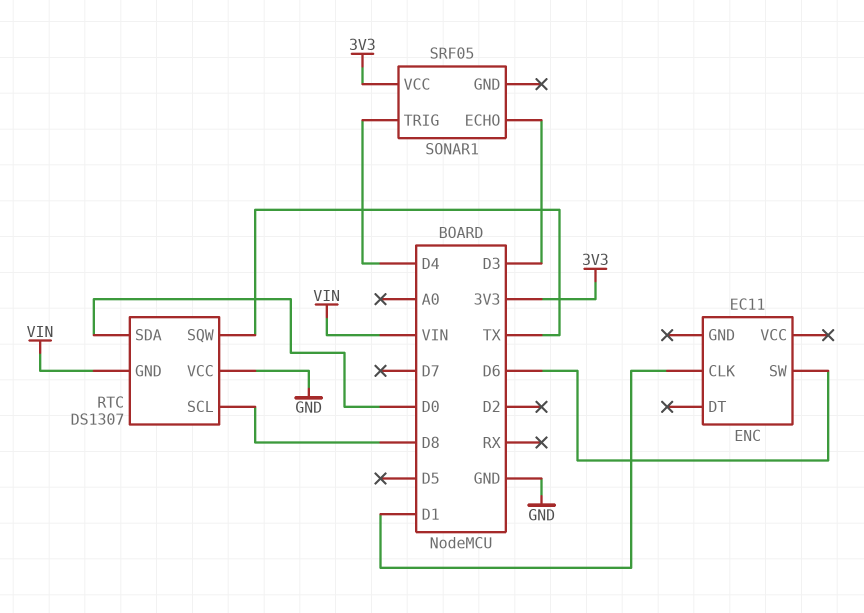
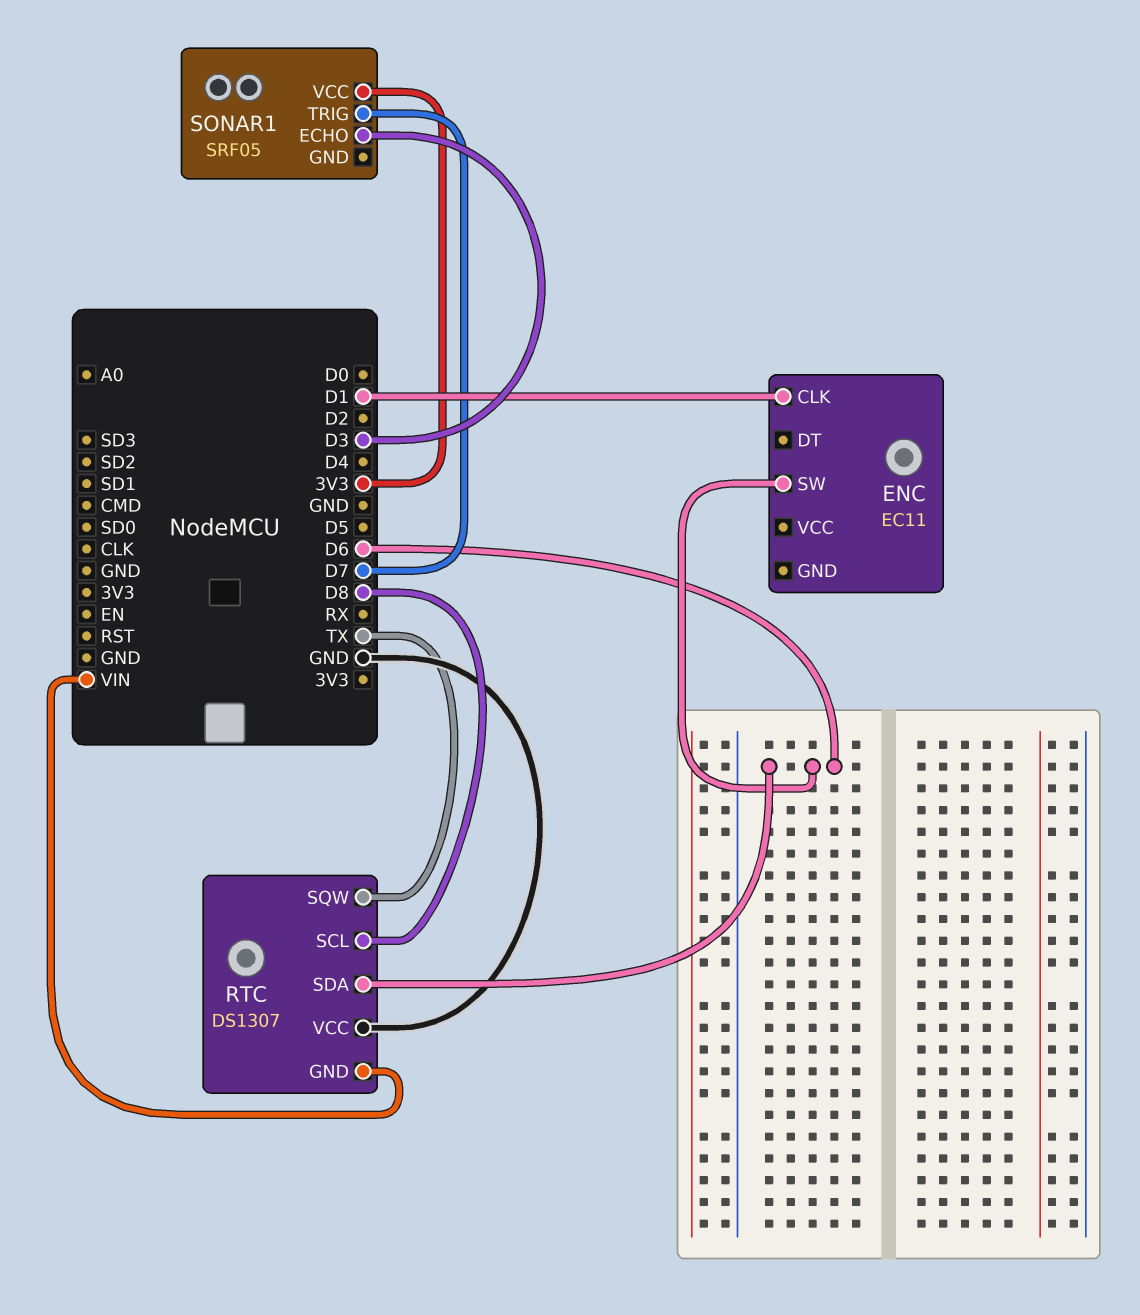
RTC pin SDA: D0 -> D6
SONAR1 pin TRIG: D4 -> D7

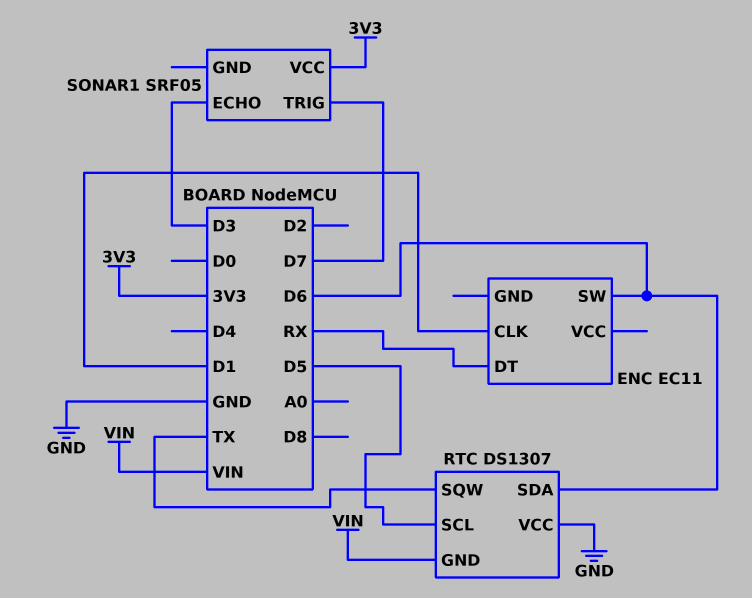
ENC pin DT: none -> RX
RTC pin SCL: D8 -> D5

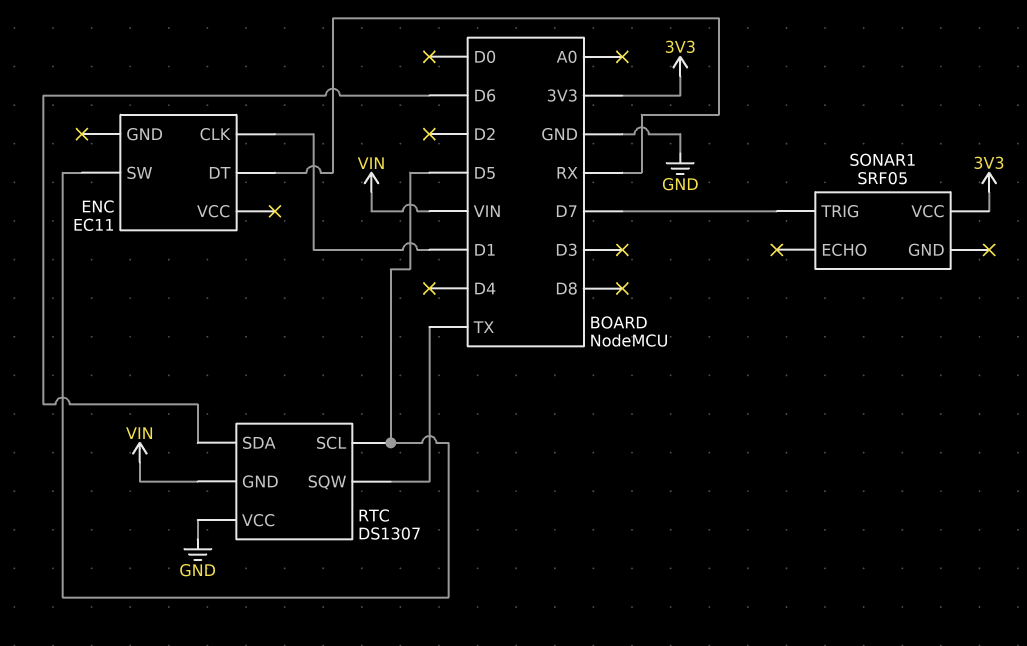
ENC pin SW: D6 -> D5
SONAR1 pin ECHO: D3 -> none

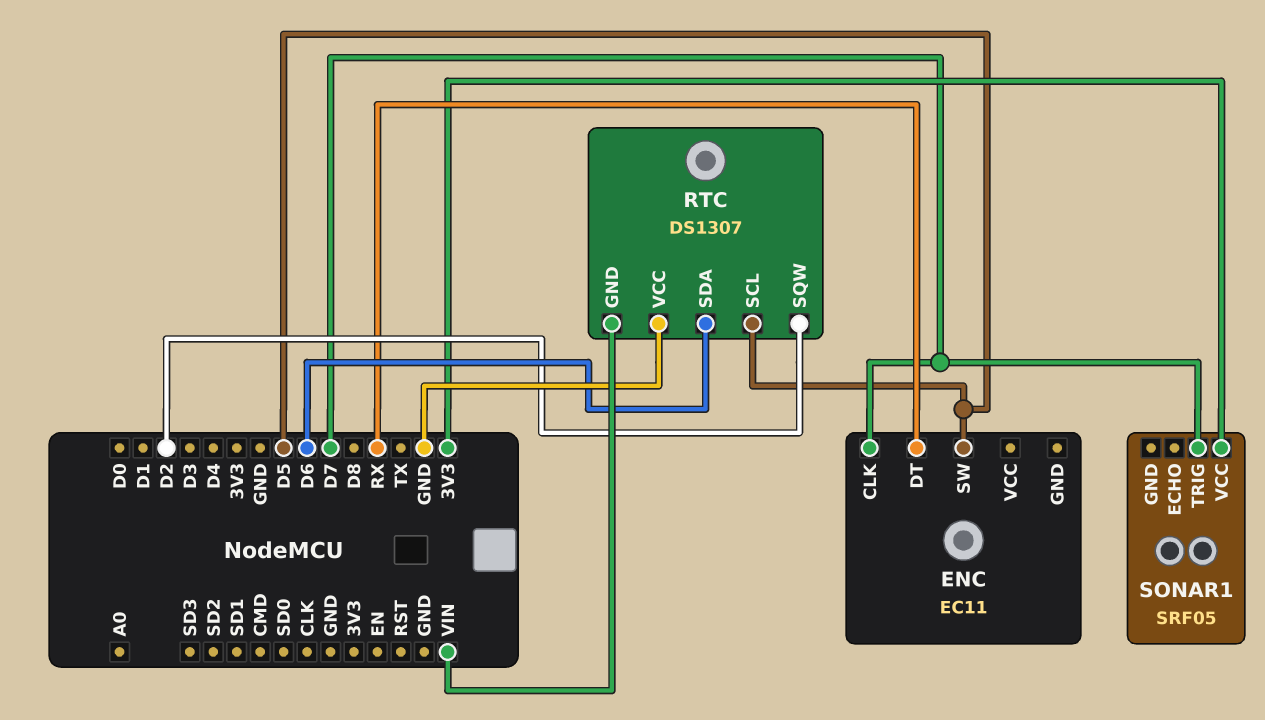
ENC pin CLK: D1 -> D7
RTC pin SQW: TX -> D2

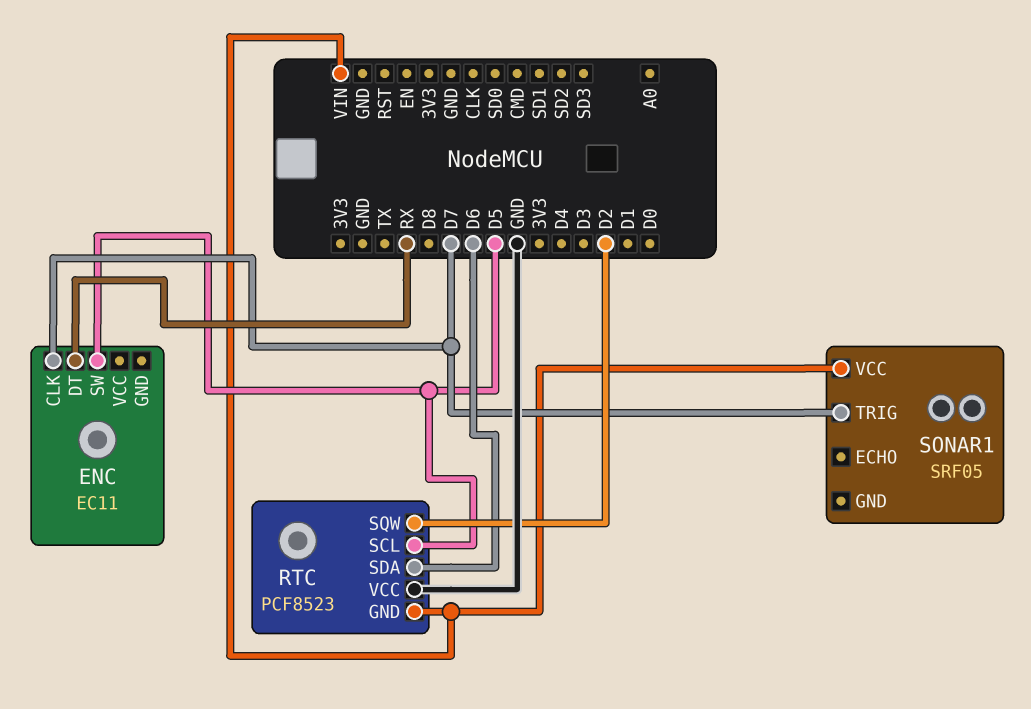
RTC: DS1307 -> PCF8523
SONAR1 pin VCC: 3V3 -> VIN

